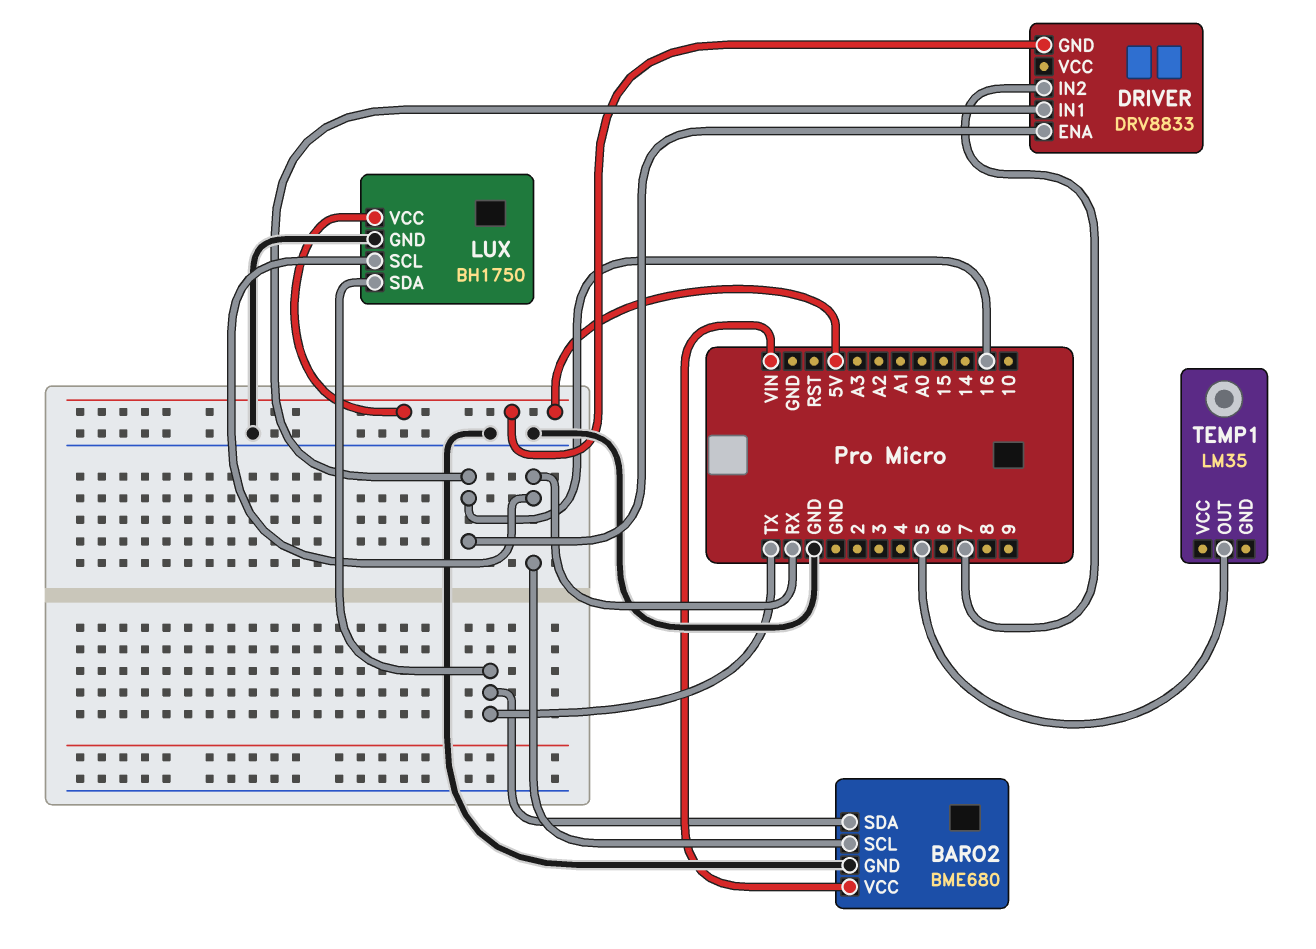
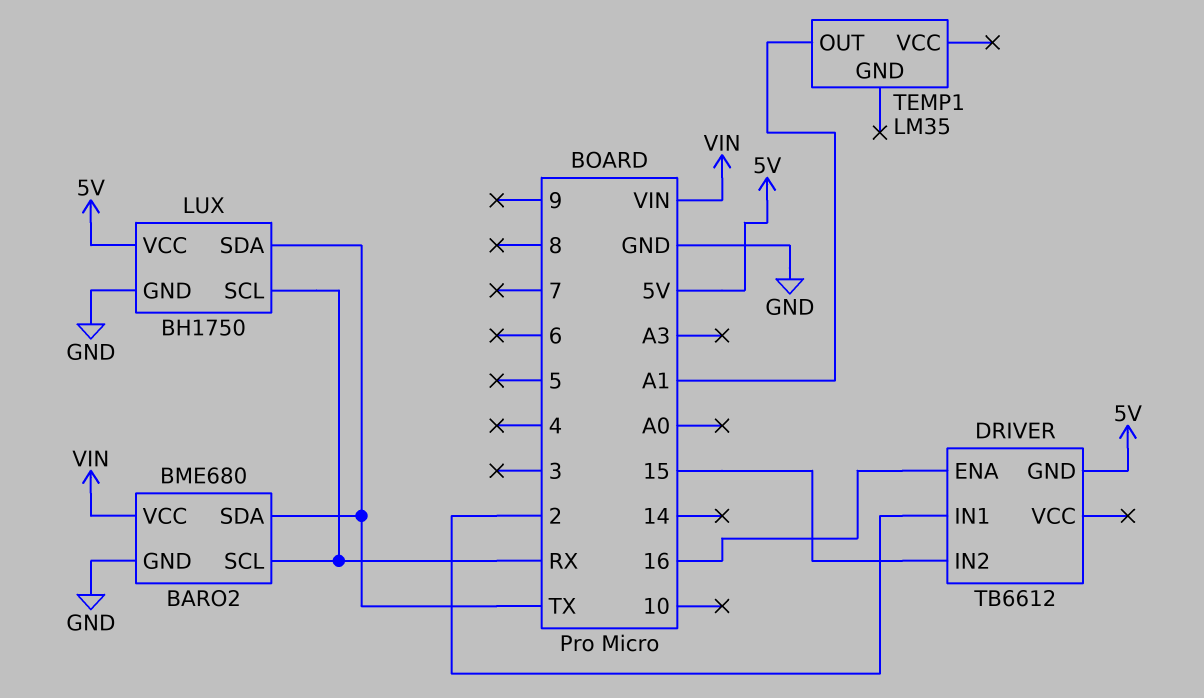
DRIVER: DRV8833 -> TB6612
DRIVER pin IN1: 16 -> 2
DRIVER pin IN2: 7 -> 15
TEMP1 pin OUT: 5 -> A1

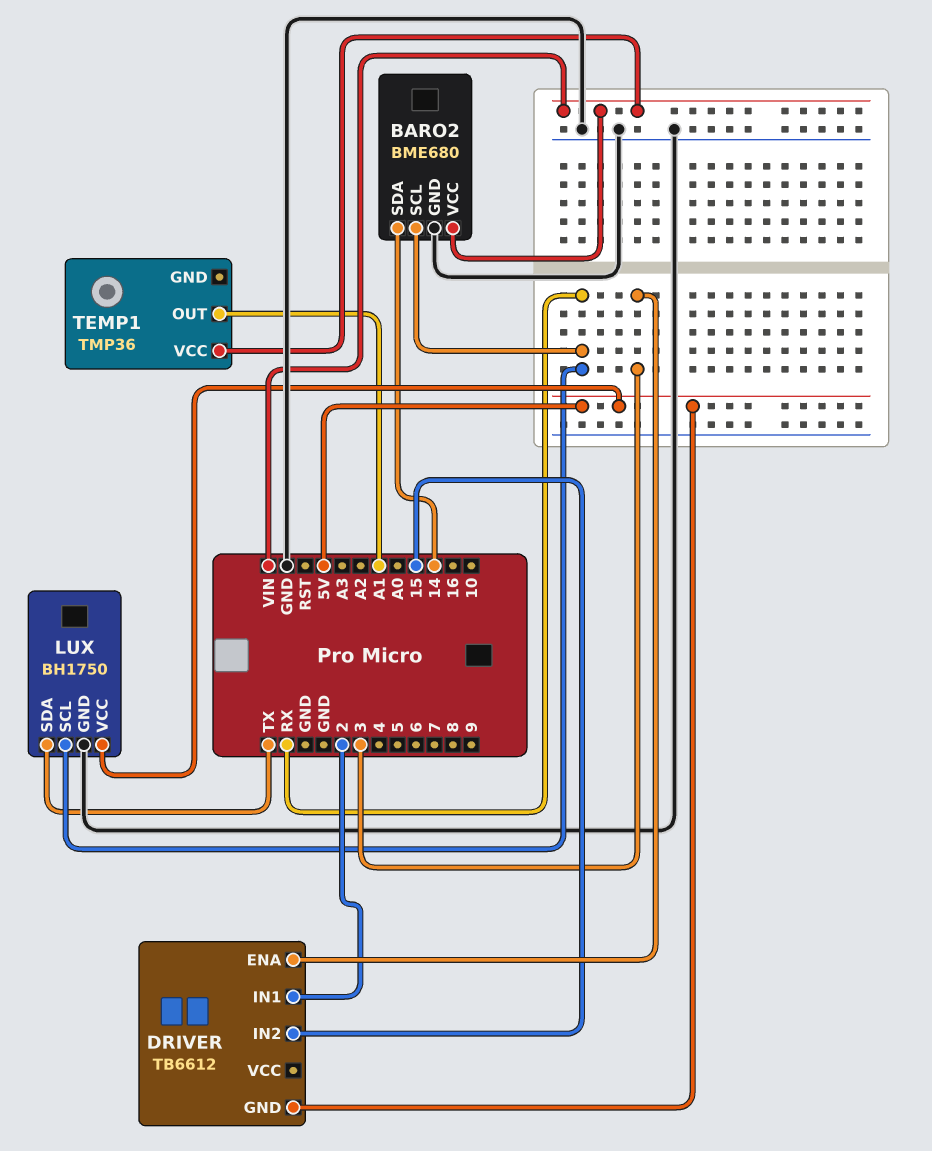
BARO2 pin SDA: TX -> 14
DRIVER pin ENA: 16 -> 3
TEMP1: LM35 -> TMP36
TEMP1 pin VCC: none -> VIN

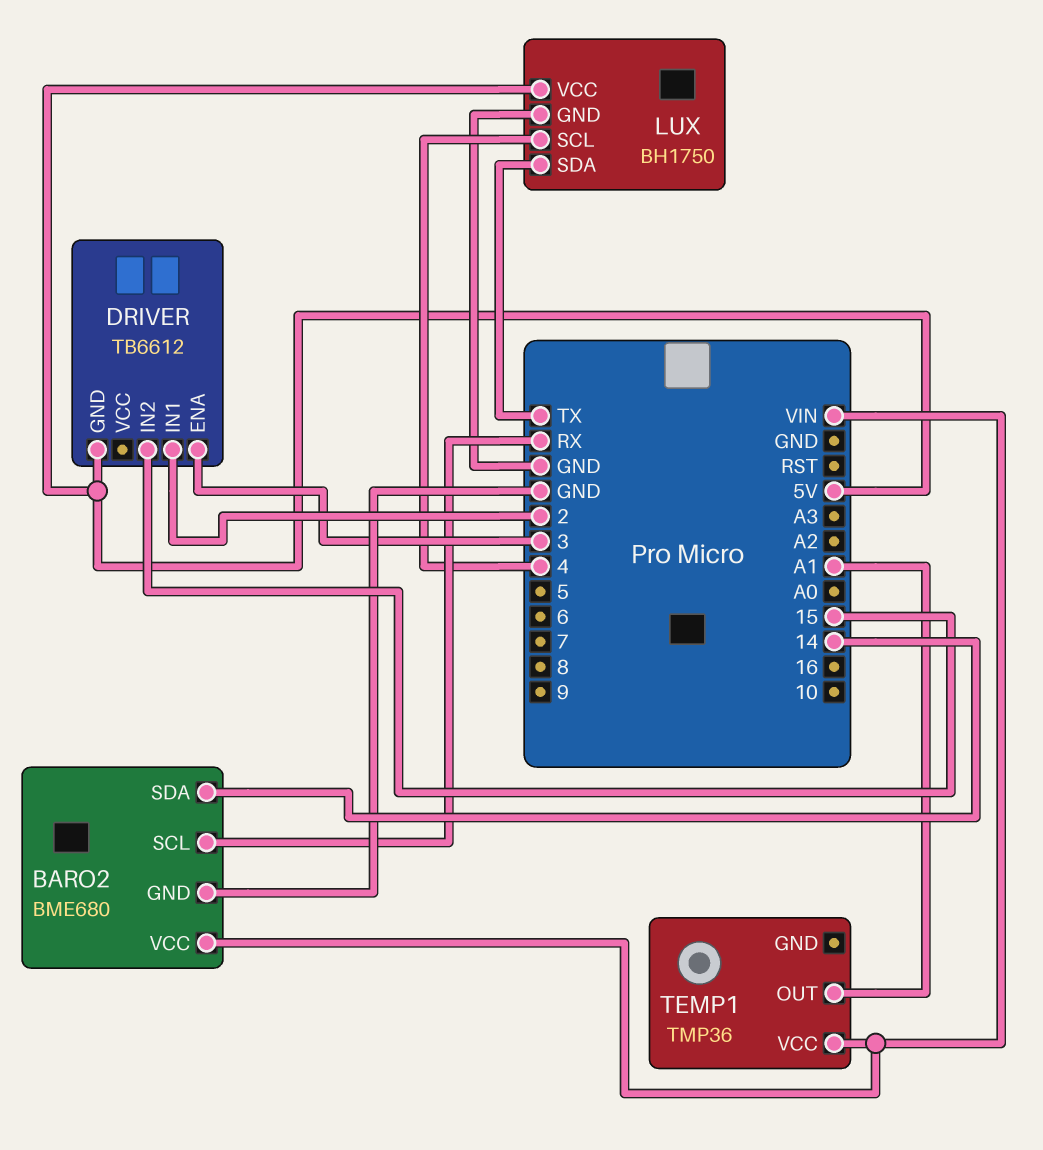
LUX pin SCL: RX -> 4

